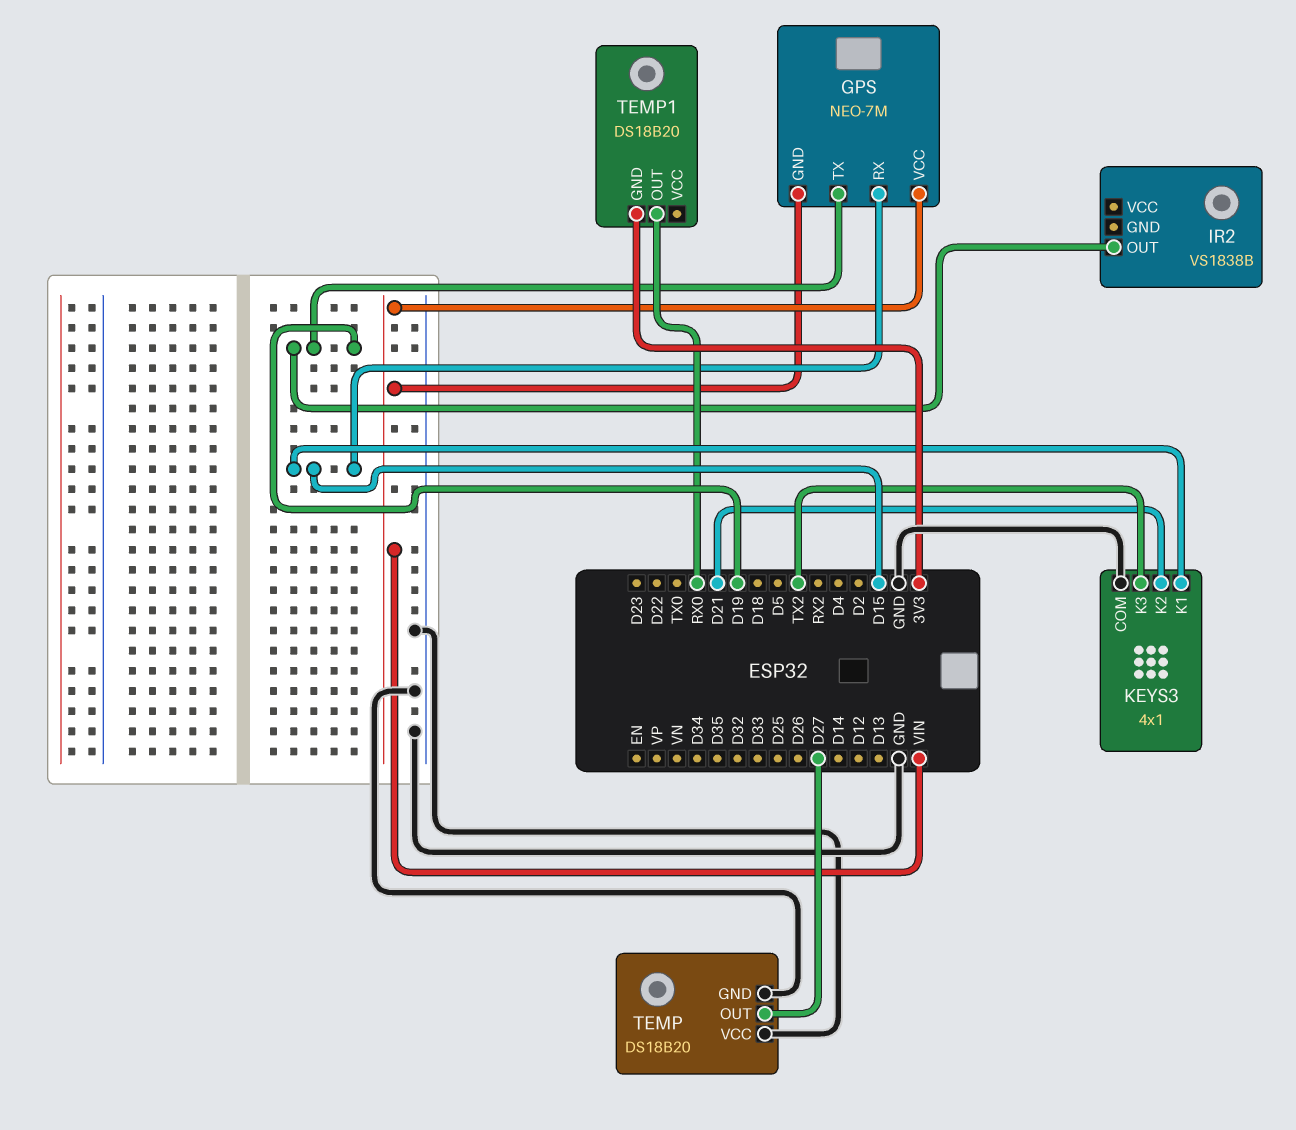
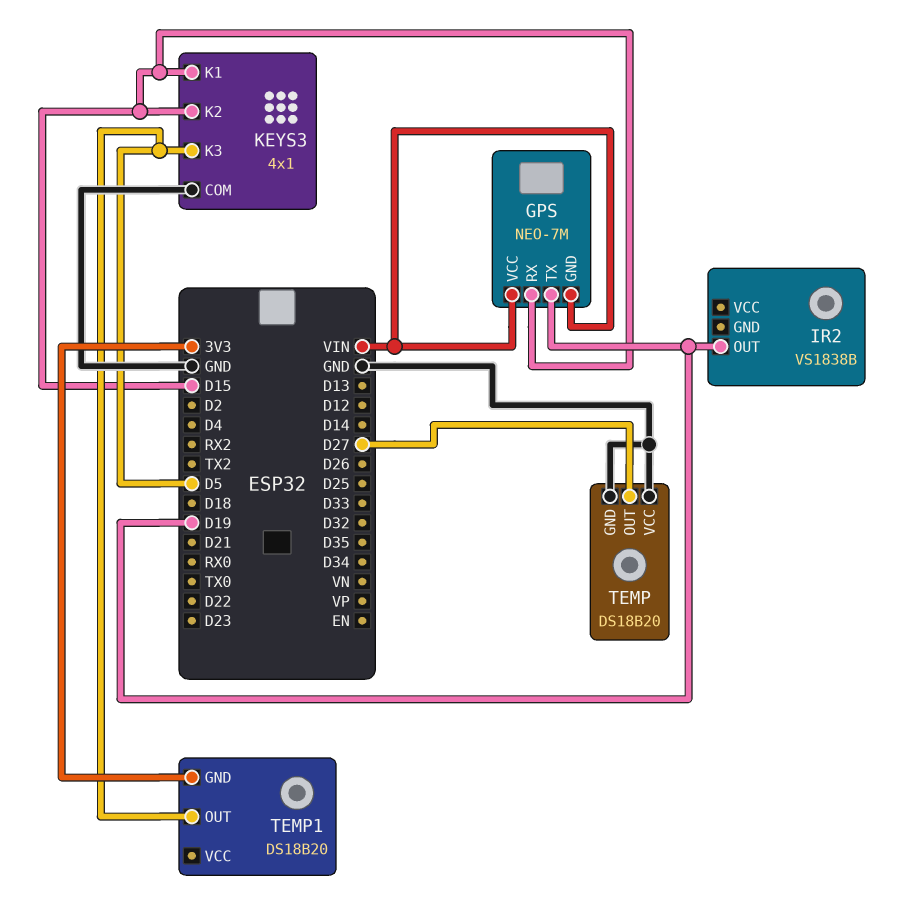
KEYS3 pin K2: D21 -> D15
KEYS3 pin K3: TX2 -> D5
TEMP1 pin OUT: RX0 -> D5

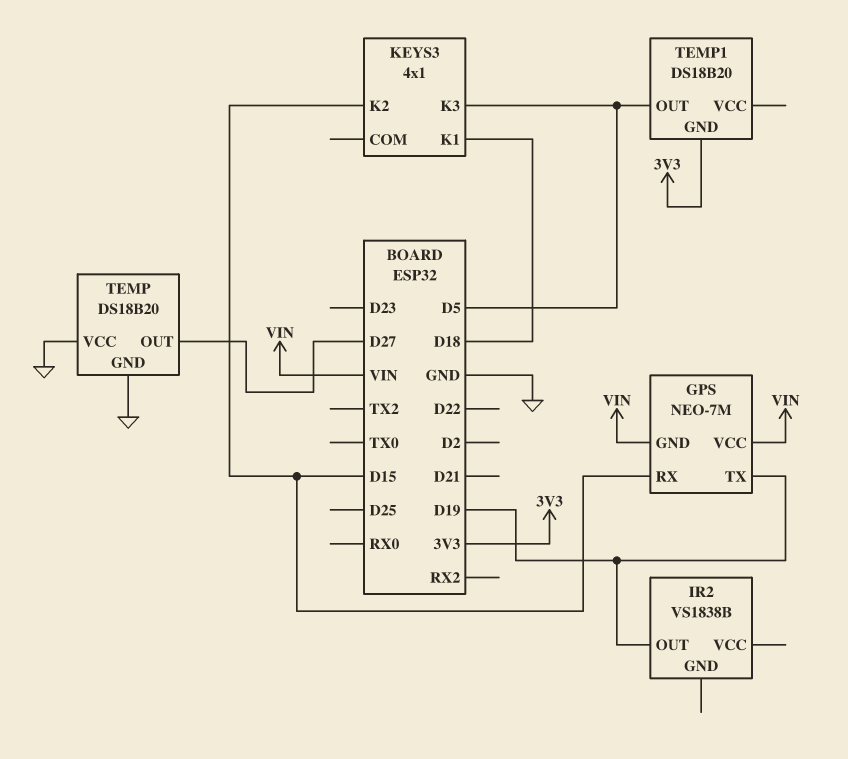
KEYS3 pin COM: GND -> none
KEYS3 pin K1: D15 -> D18

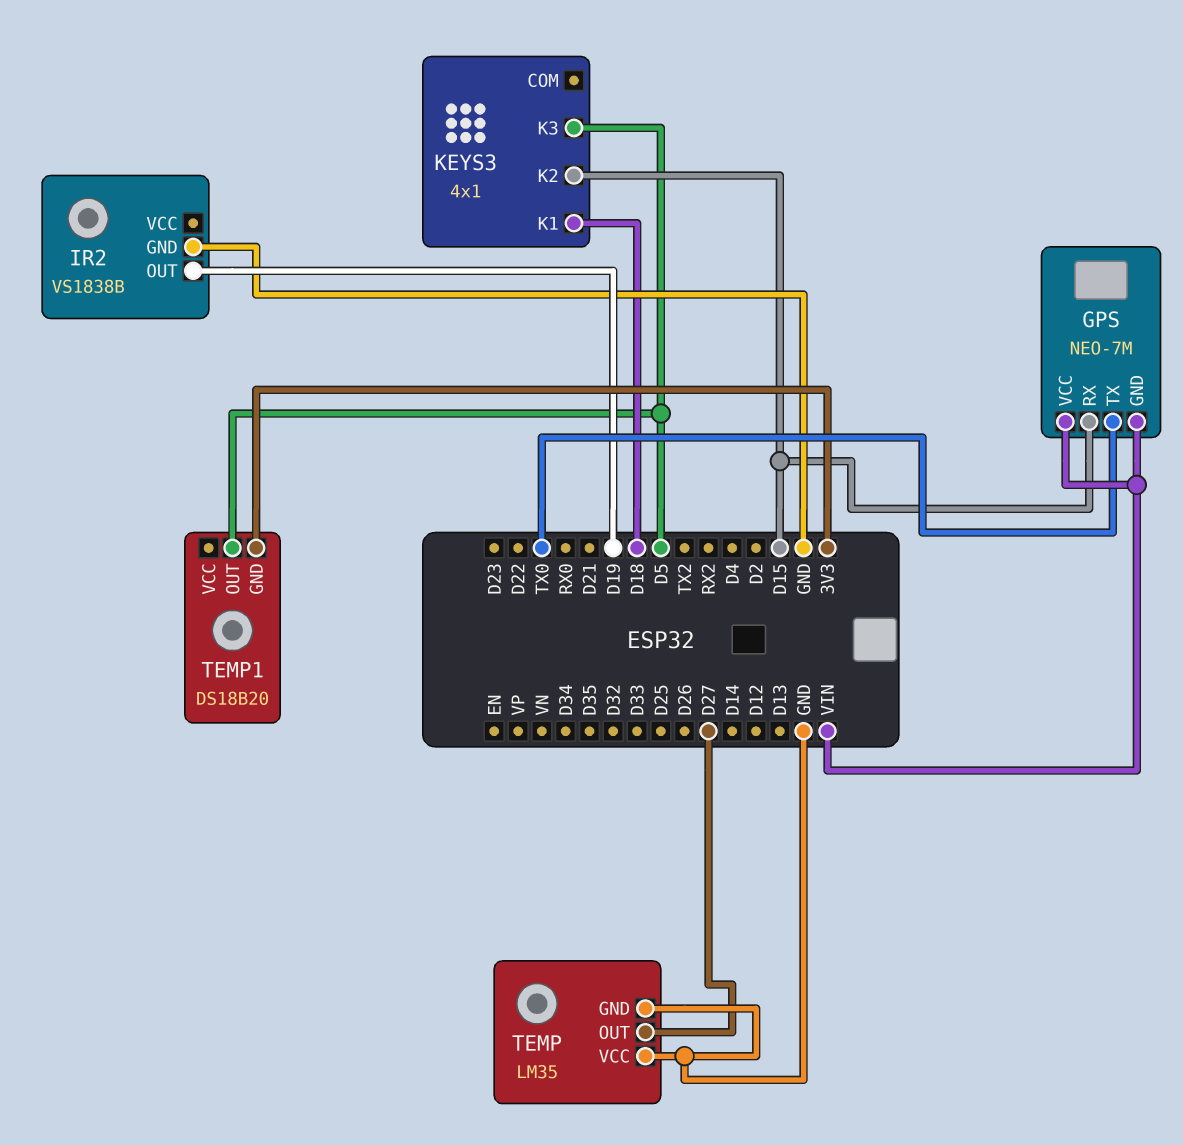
GPS pin TX: D19 -> TX0
IR2 pin GND: none -> GND
TEMP: DS18B20 -> LM35

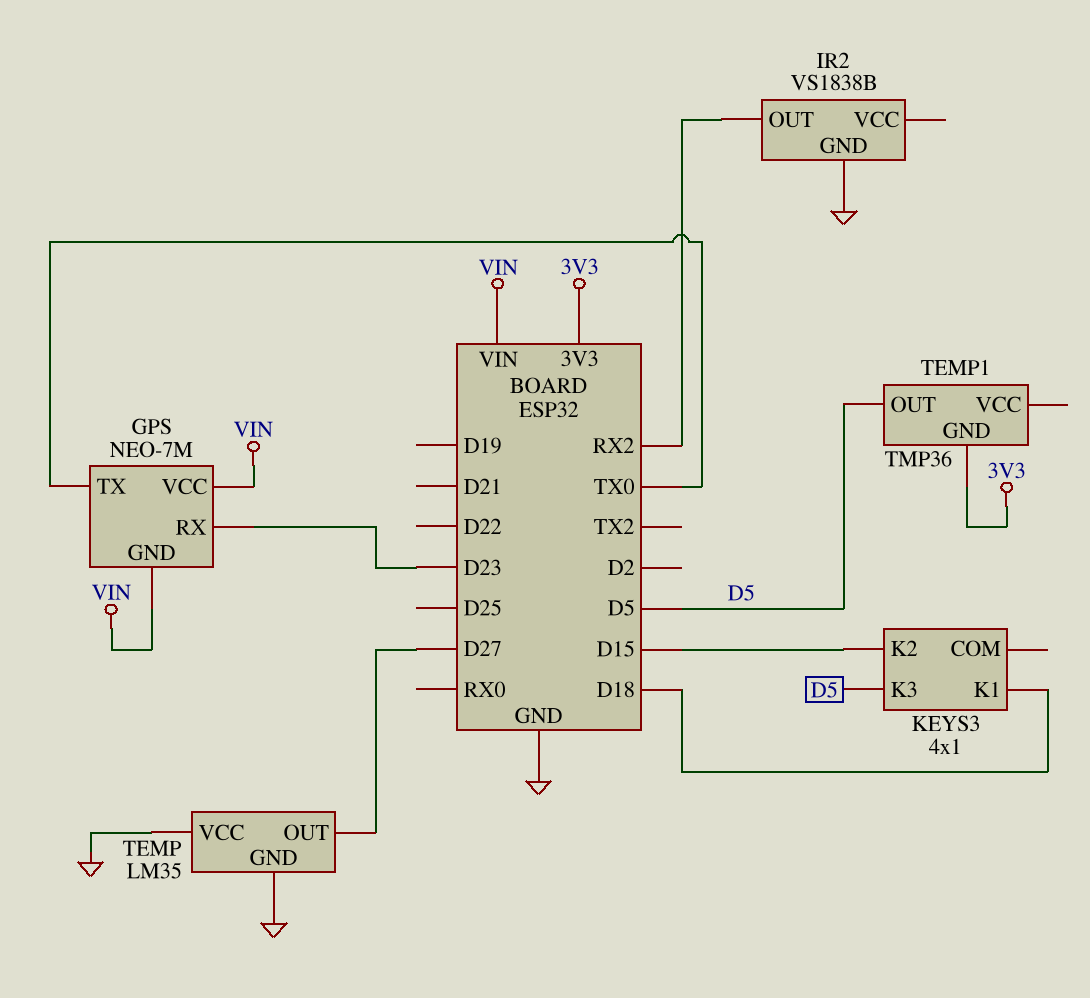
GPS pin RX: D15 -> D23
IR2 pin OUT: D19 -> RX2
TEMP1: DS18B20 -> TMP36

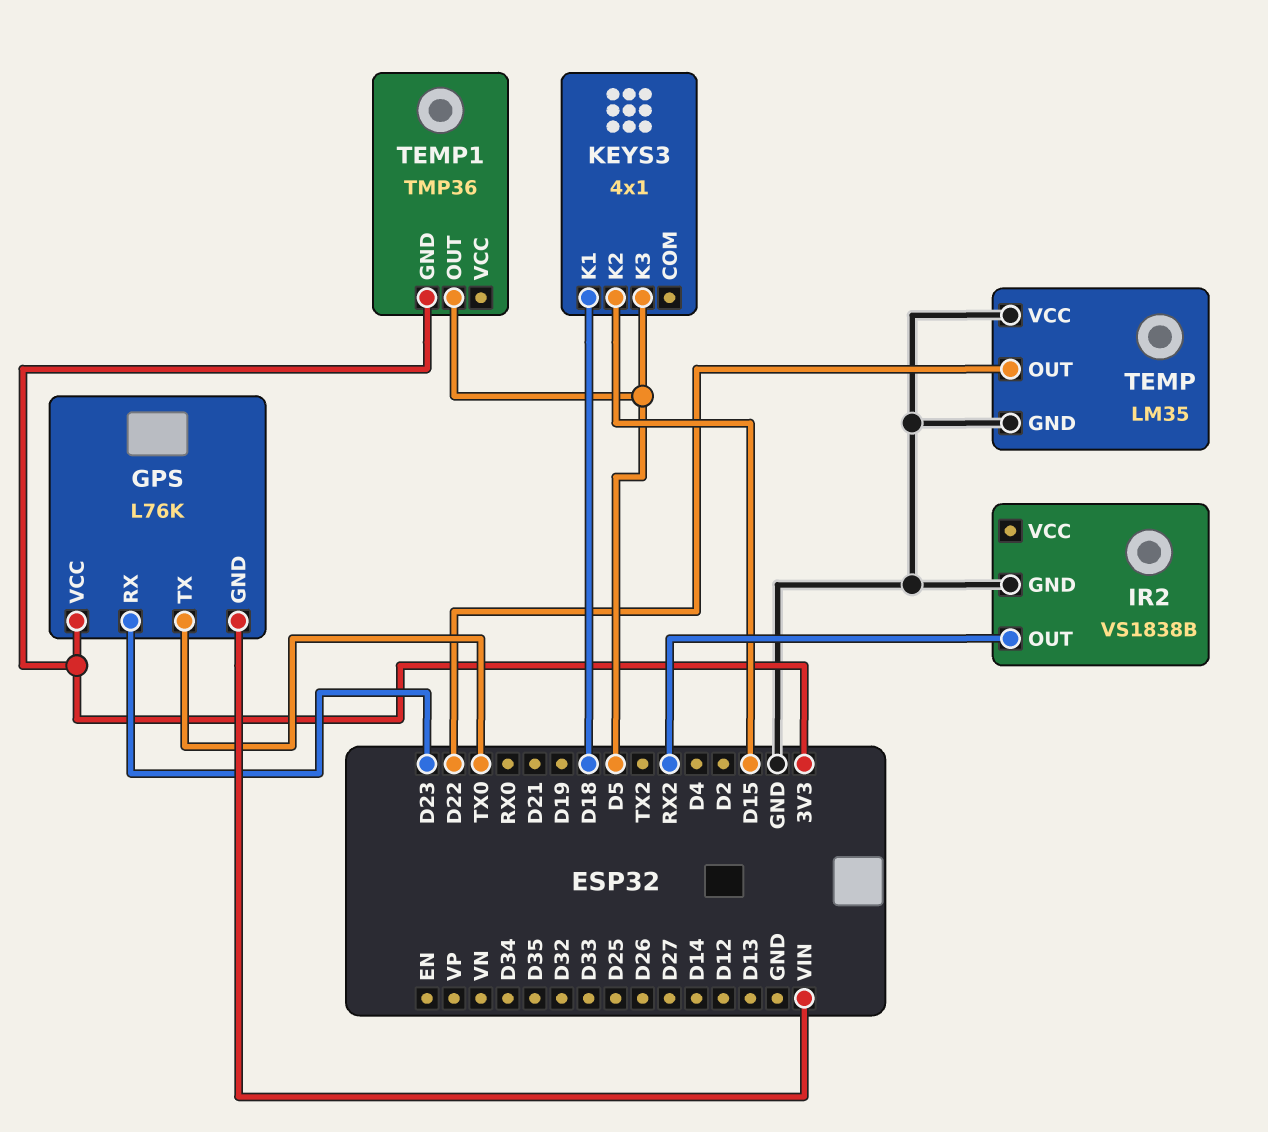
GPS: NEO-7M -> L76K
GPS pin VCC: VIN -> 3V3
TEMP pin OUT: D27 -> D22

